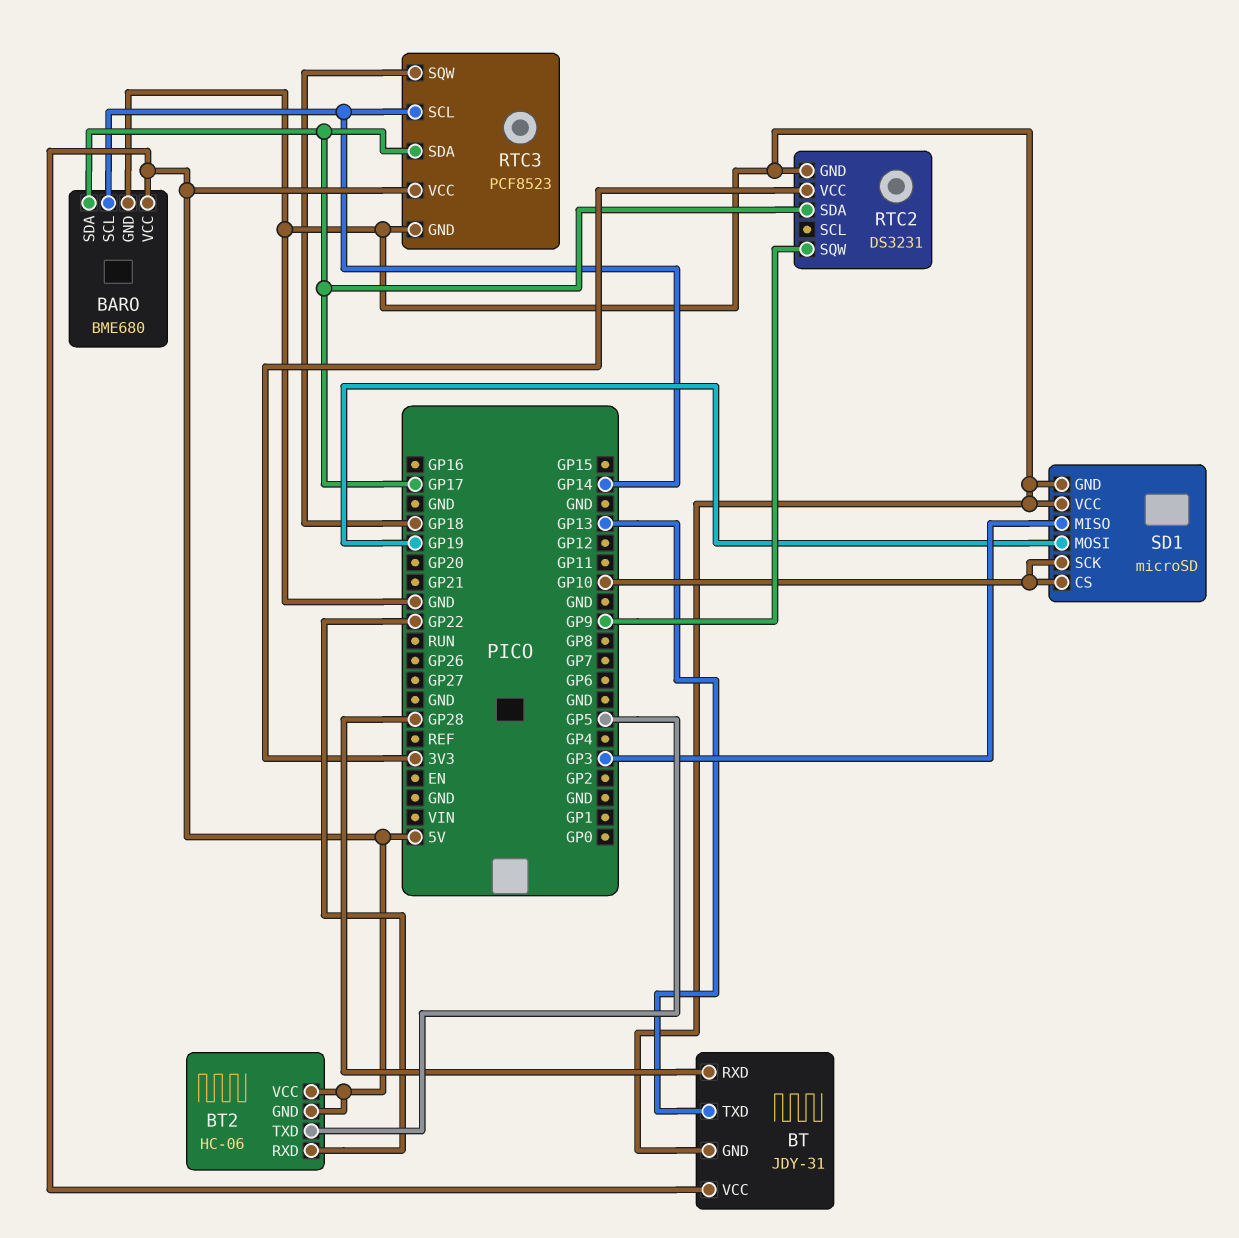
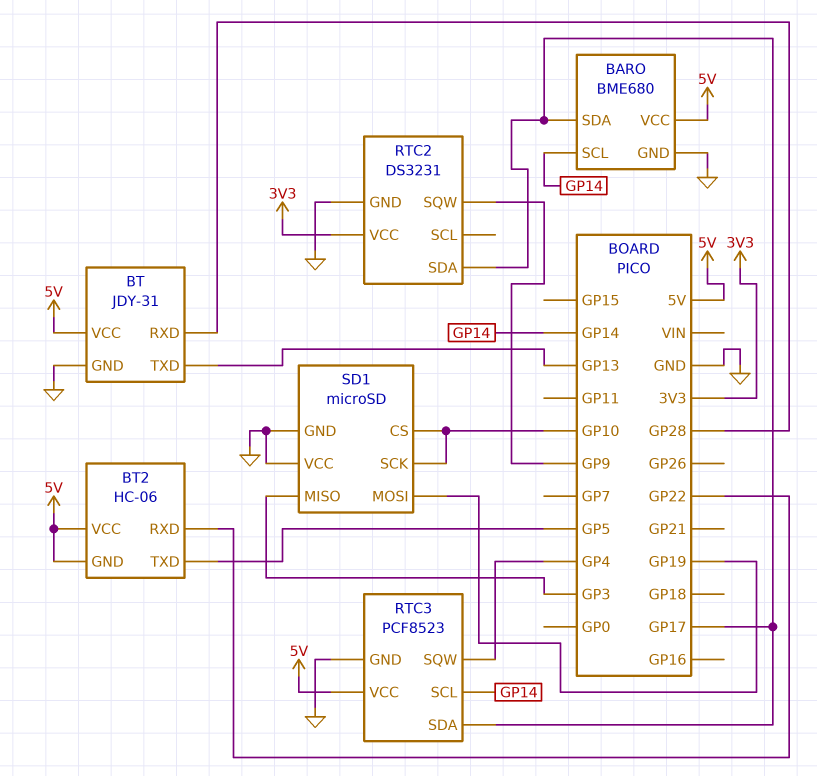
RTC3 pin SQW: GP18 -> GP4

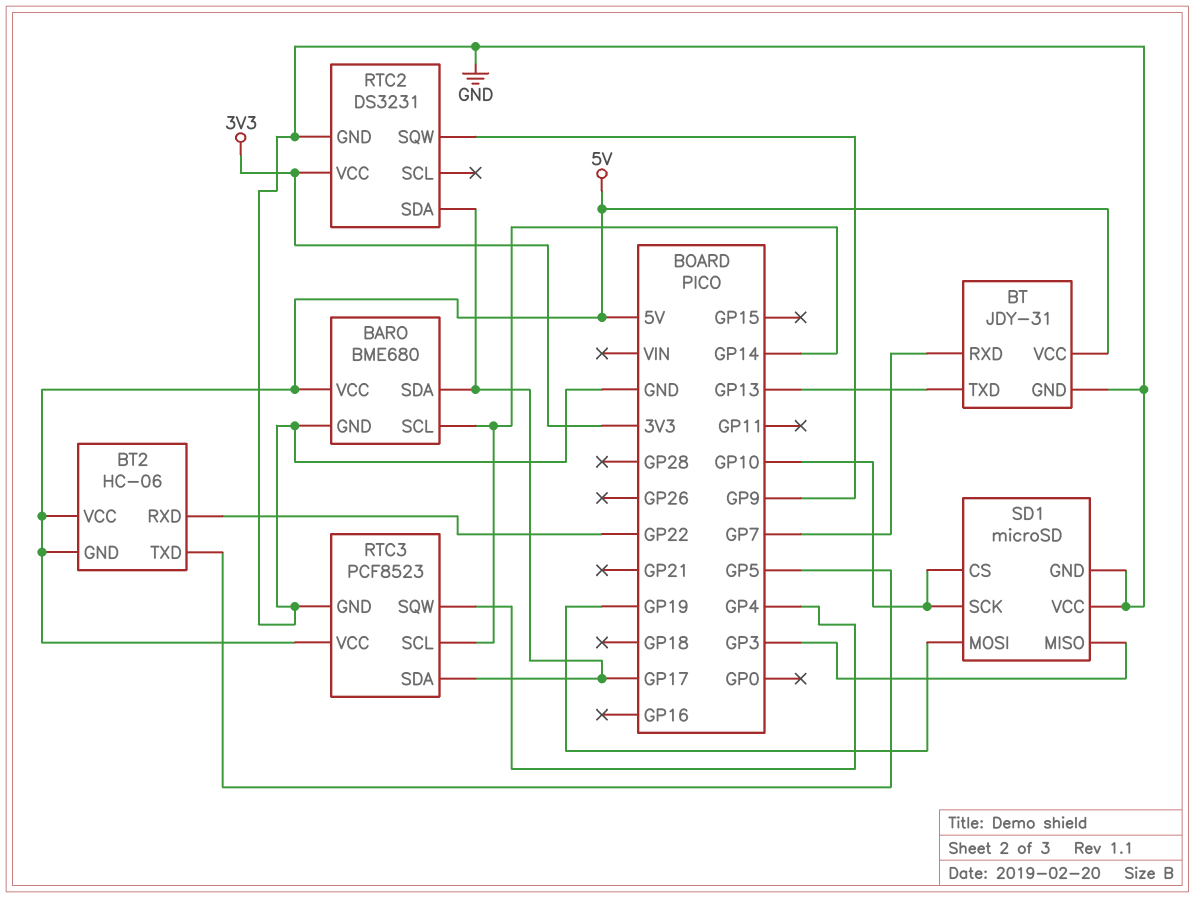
BT pin RXD: GP28 -> GP7

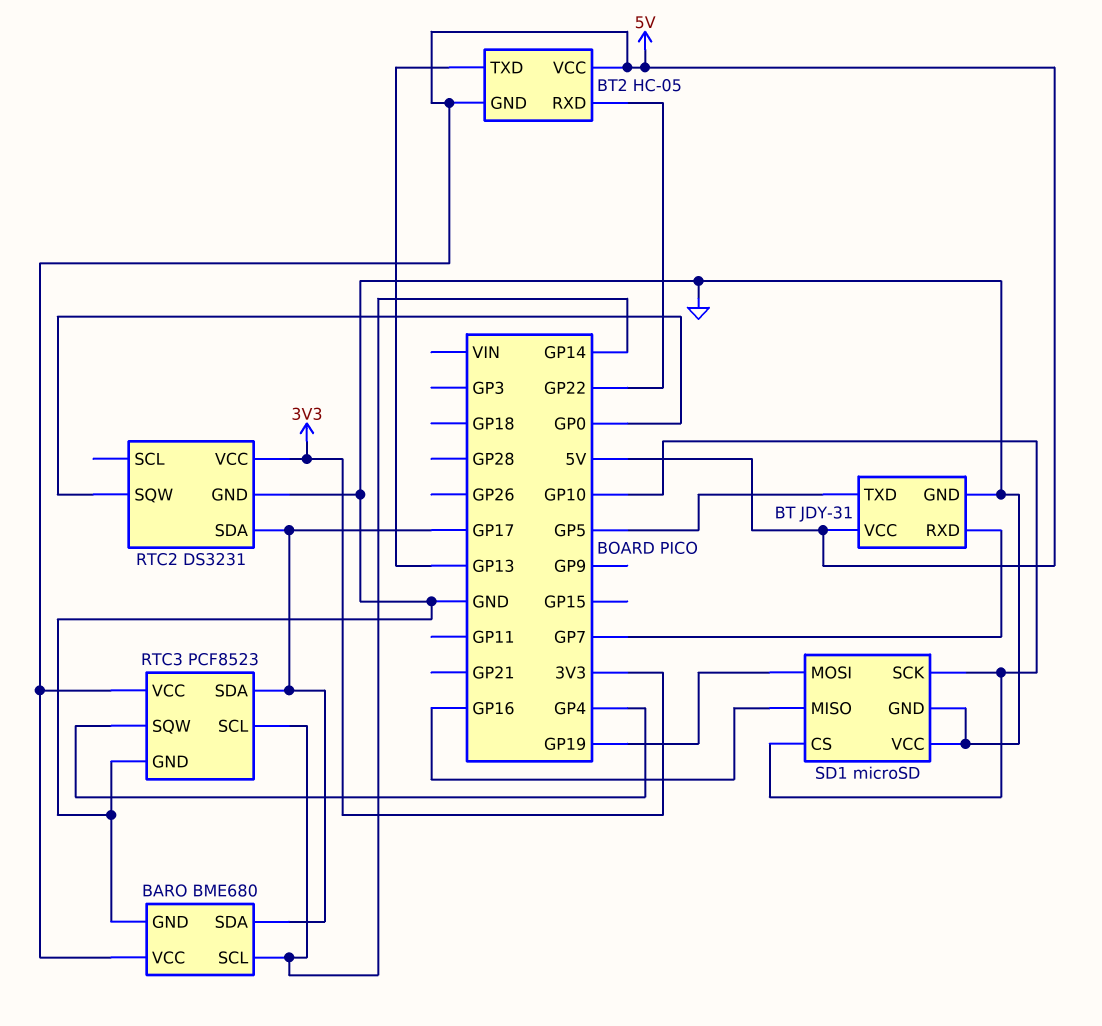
BT pin TXD: GP13 -> GP5
BT2: HC-06 -> HC-05
BT2 pin TXD: GP5 -> GP13
RTC2 pin SQW: GP9 -> GP0
SD1 pin MISO: GP3 -> GP16

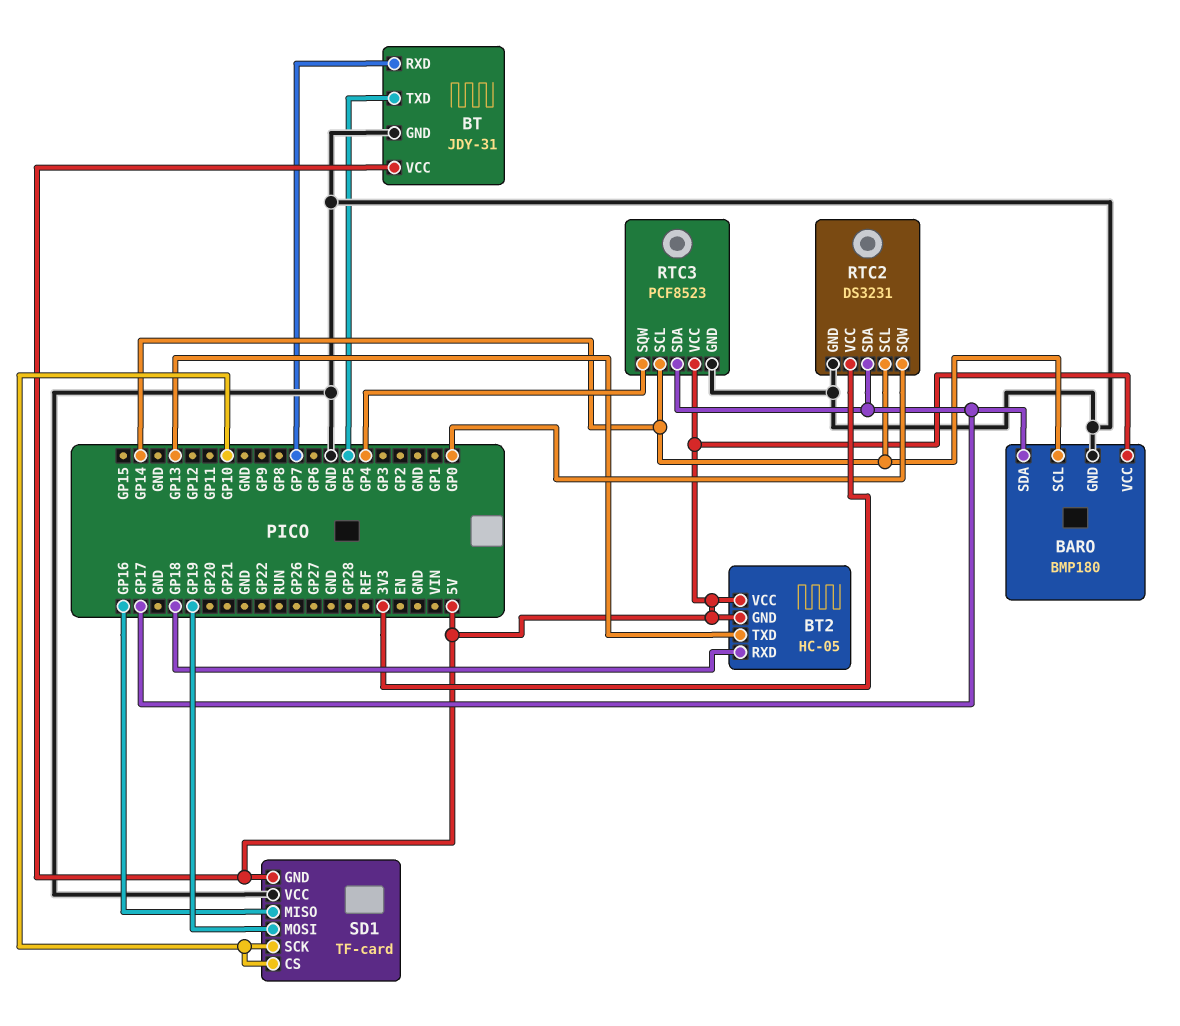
BARO: BME680 -> BMP180
BT2 pin RXD: GP22 -> GP18
RTC2 pin SCL: none -> GP14
SD1: microSD -> TF-card
SD1 pin GND: GND -> 5V

